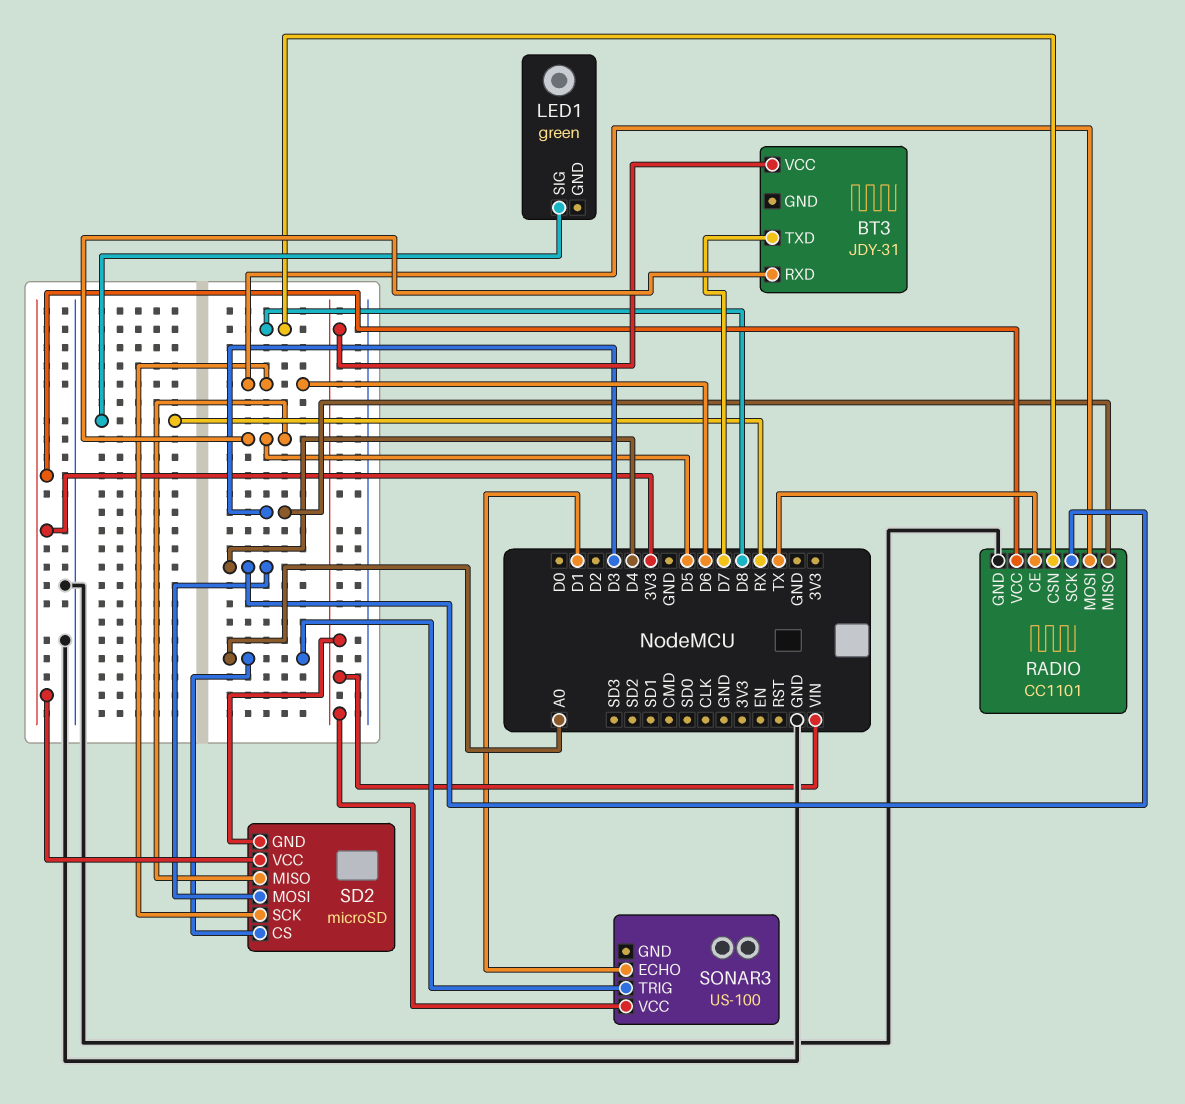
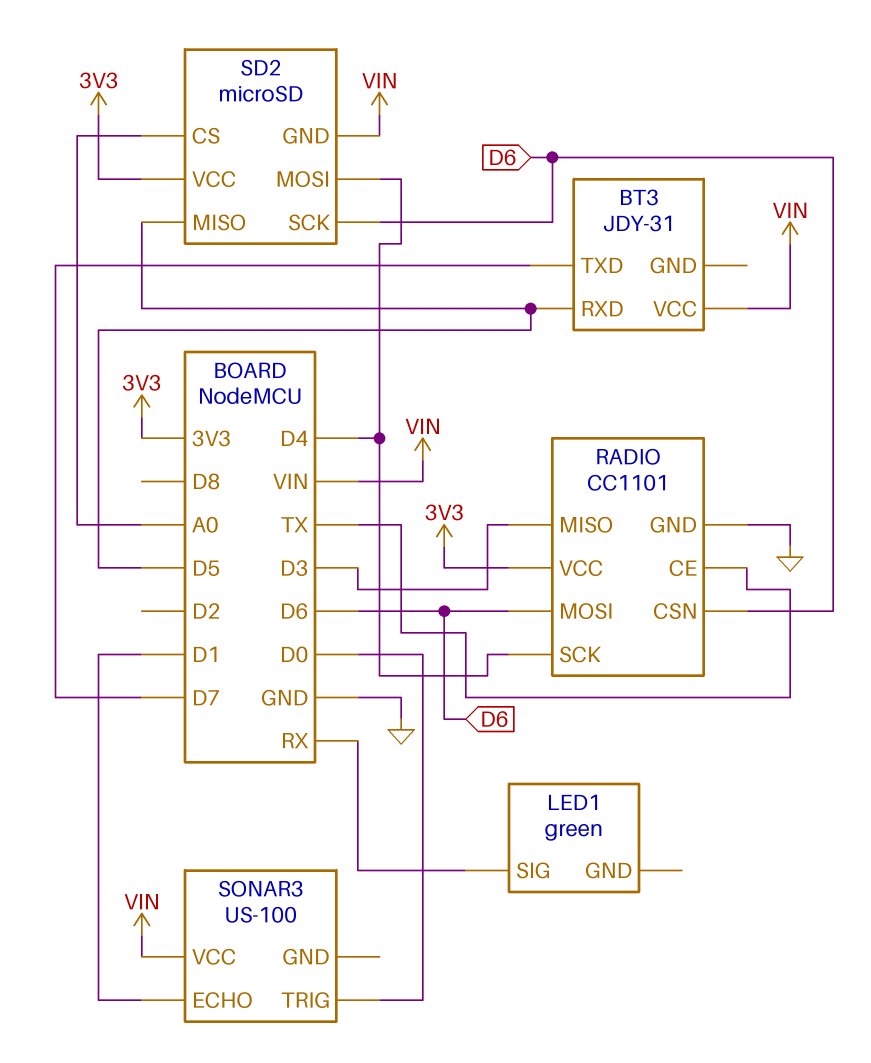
RADIO pin CSN: D8 -> D6
SONAR3 pin TRIG: A0 -> D0

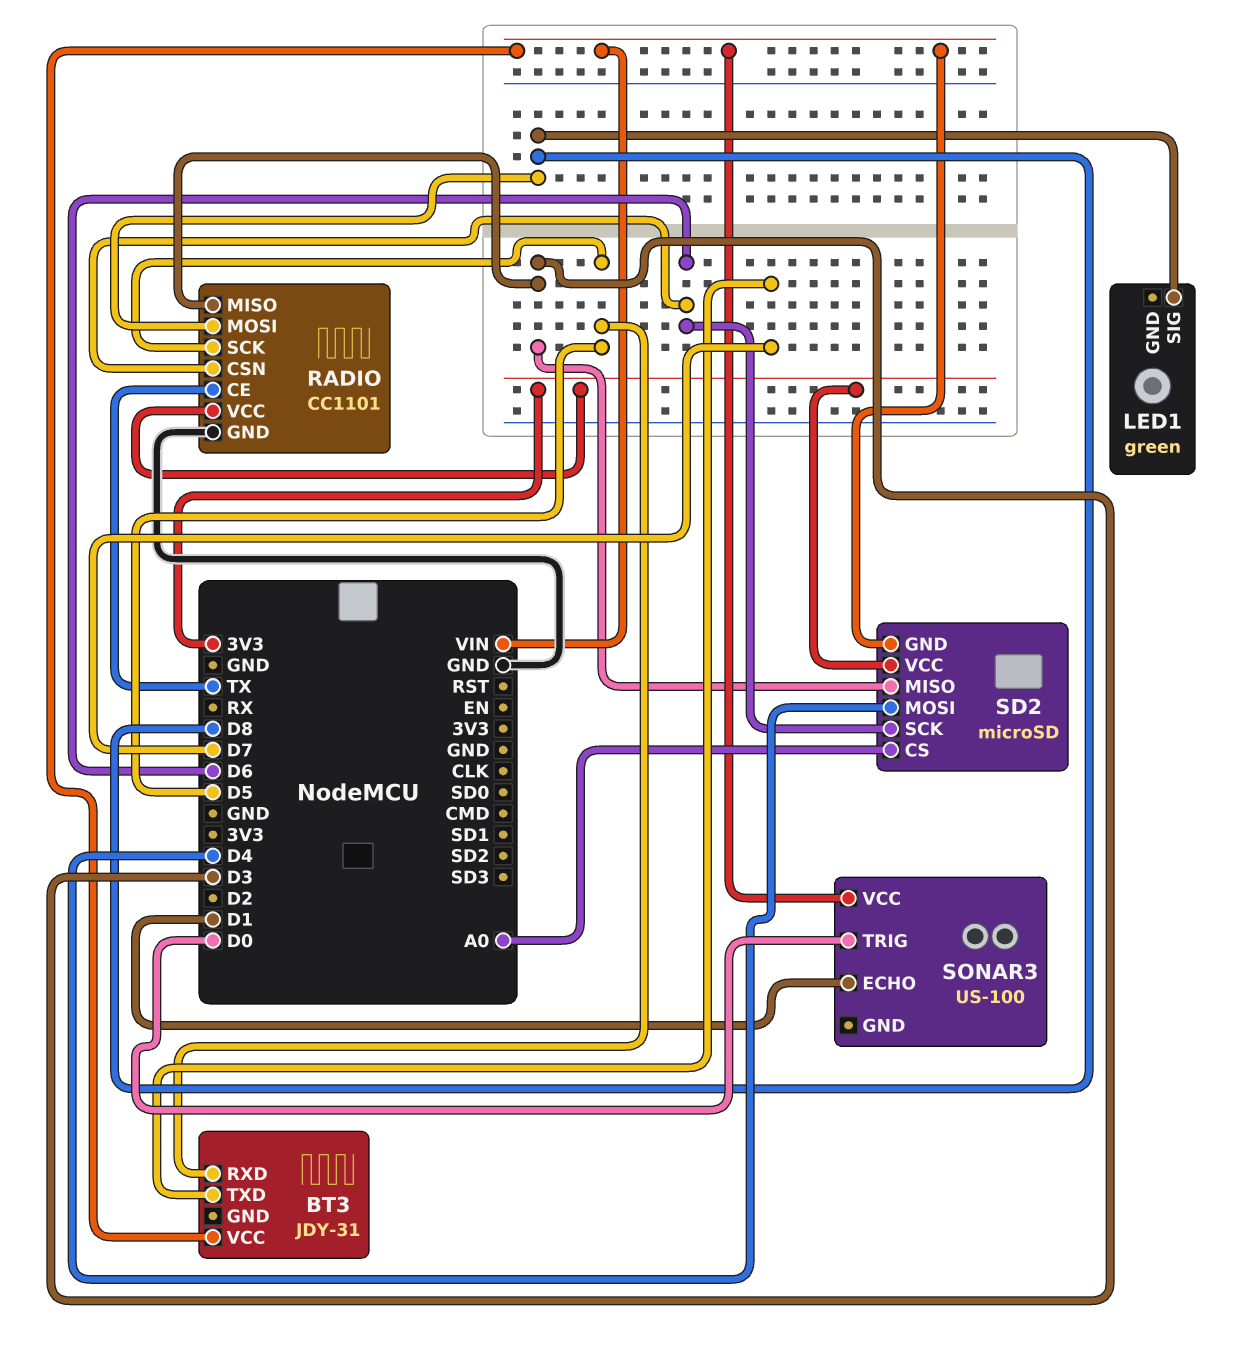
LED1 pin SIG: RX -> D8
RADIO pin MOSI: D6 -> D8
RADIO pin SCK: D4 -> D5
SD2 pin MISO: D5 -> D3

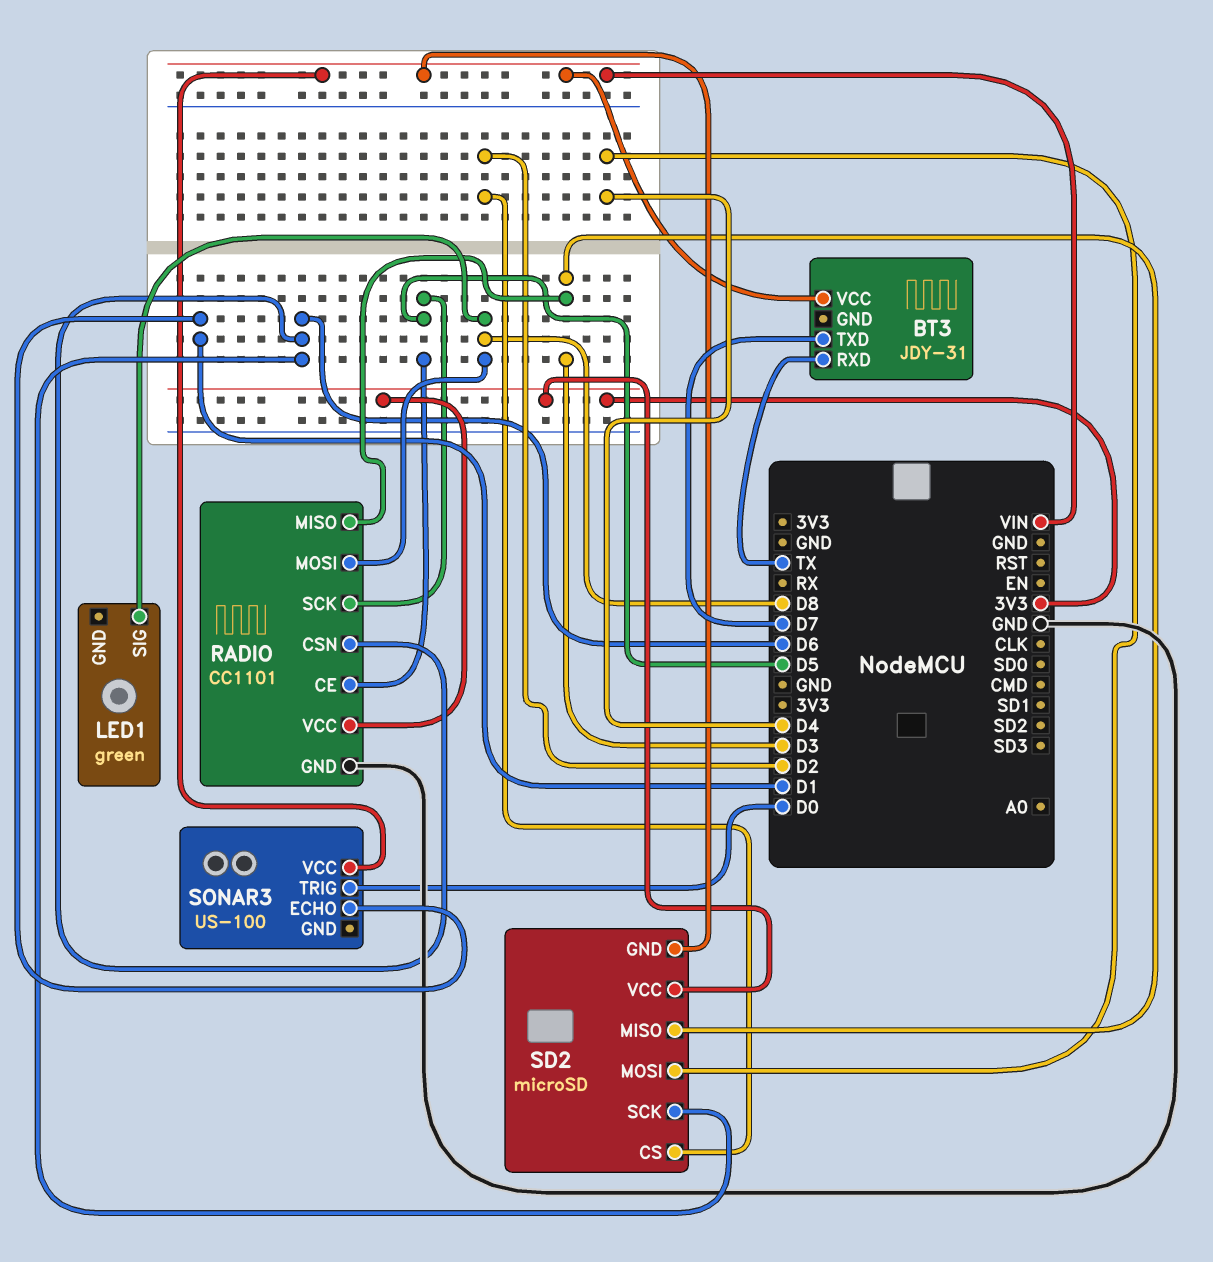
BT3 pin RXD: D5 -> TX
RADIO pin CE: TX -> D5
SD2 pin CS: A0 -> D2

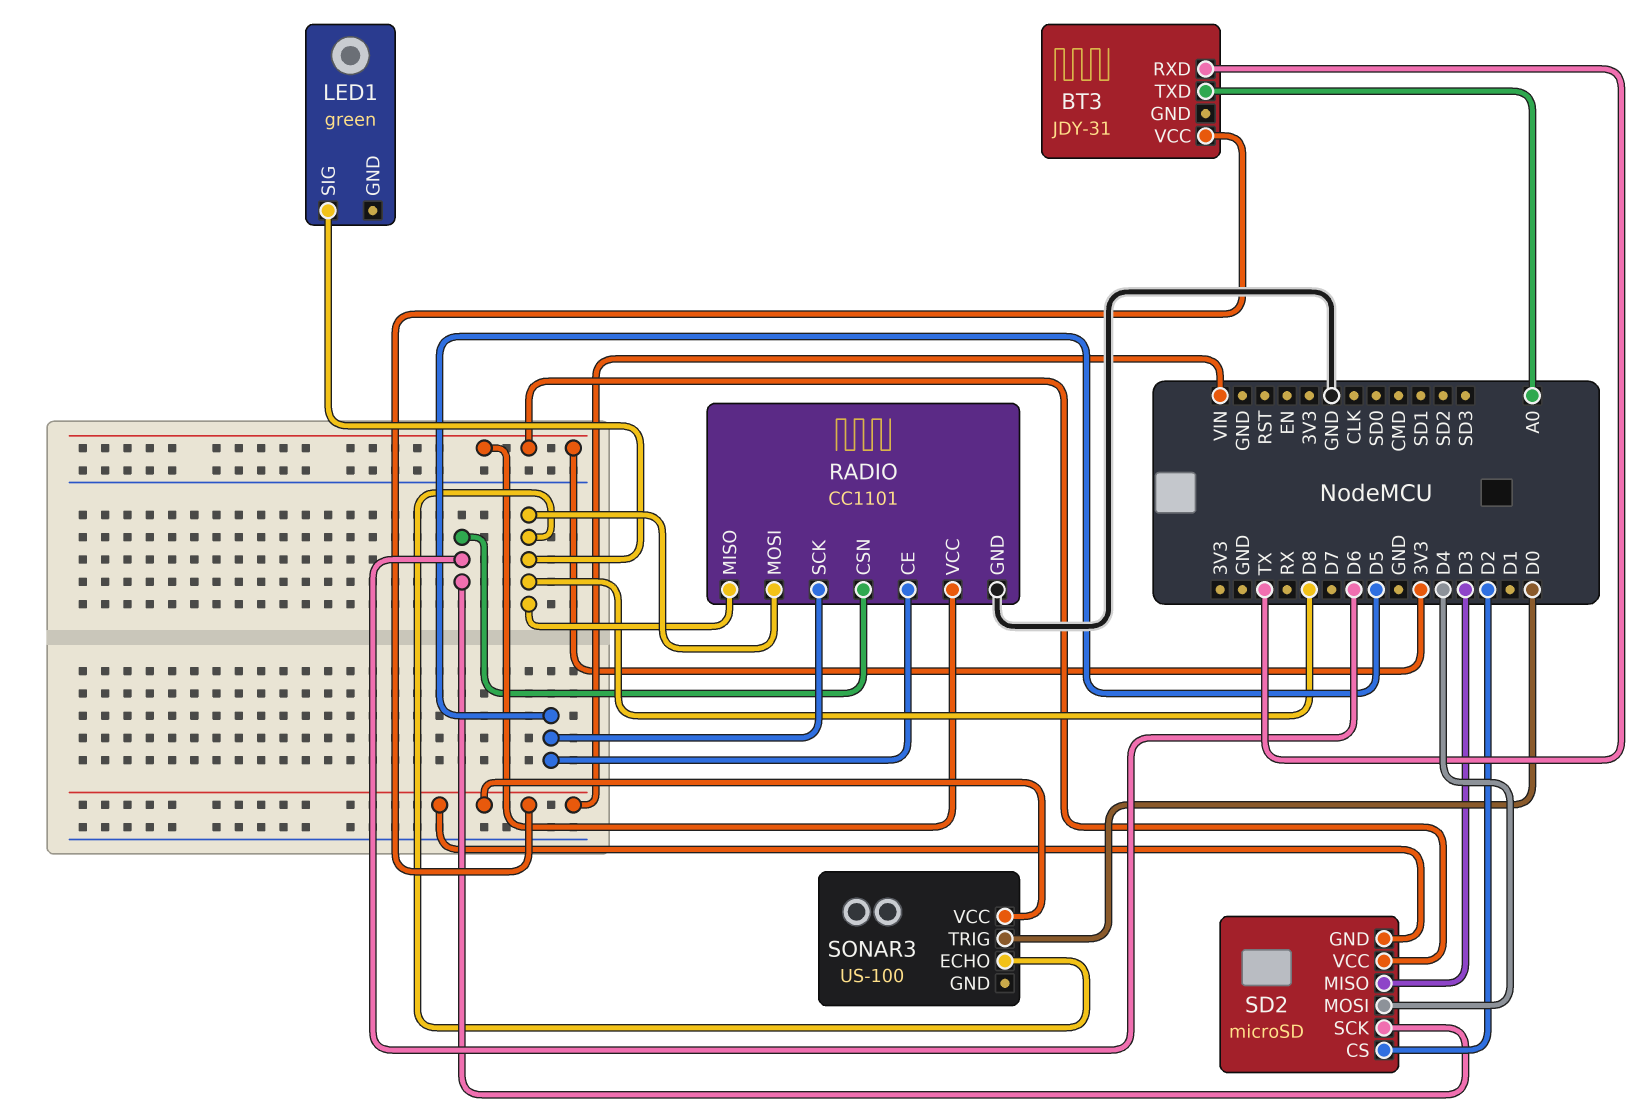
BT3 pin TXD: D7 -> A0
RADIO pin MISO: D3 -> D8
SONAR3 pin ECHO: D1 -> D8

